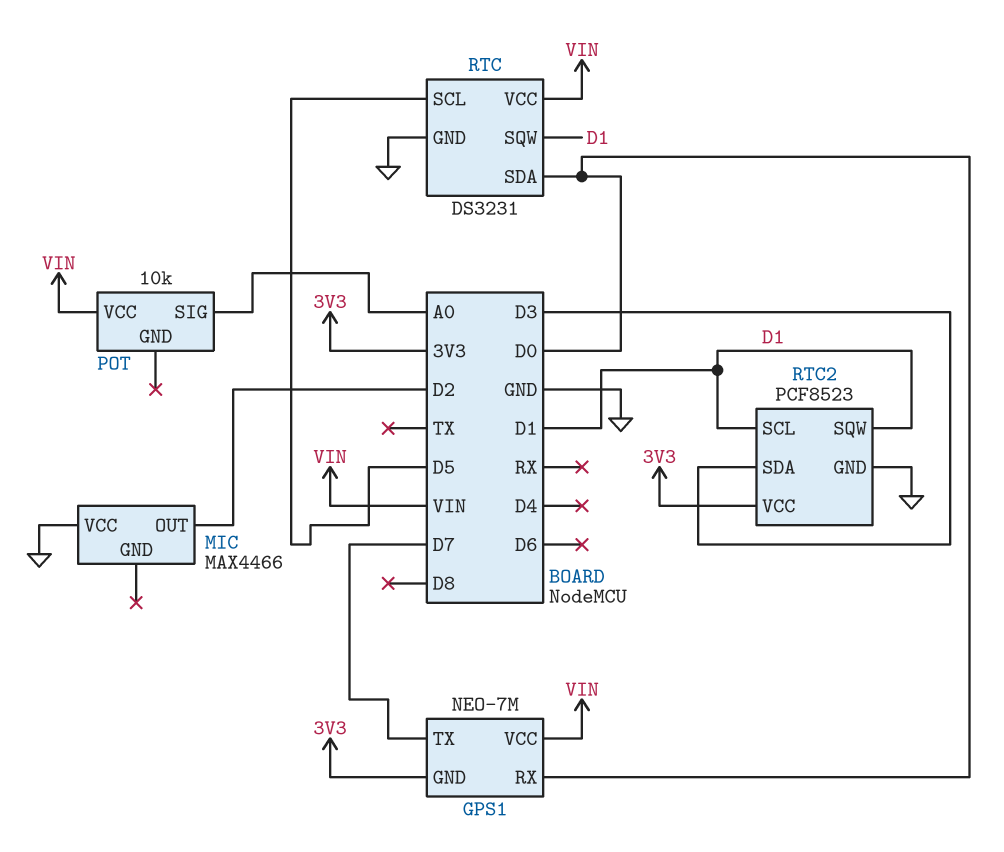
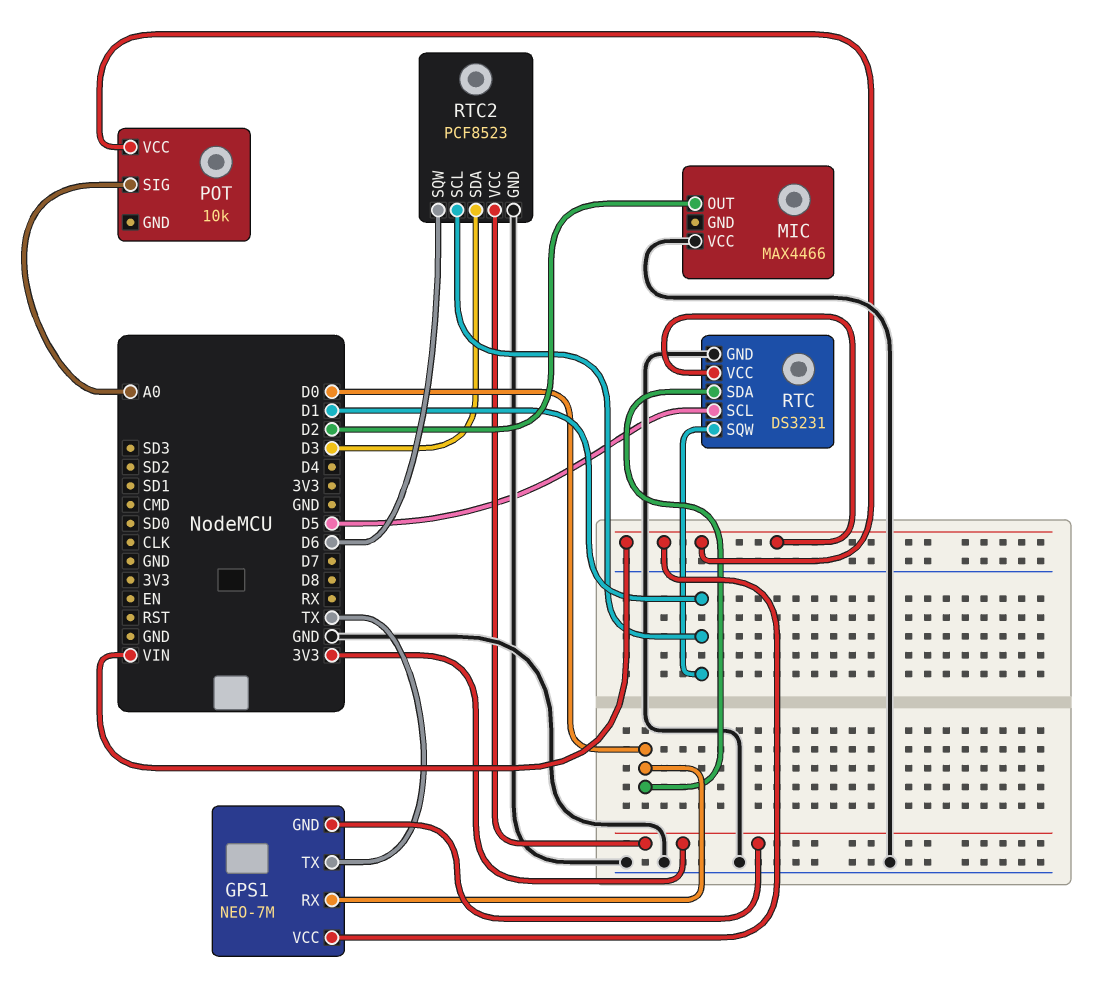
GPS1 pin TX: D7 -> TX
RTC2 pin SQW: D1 -> D6

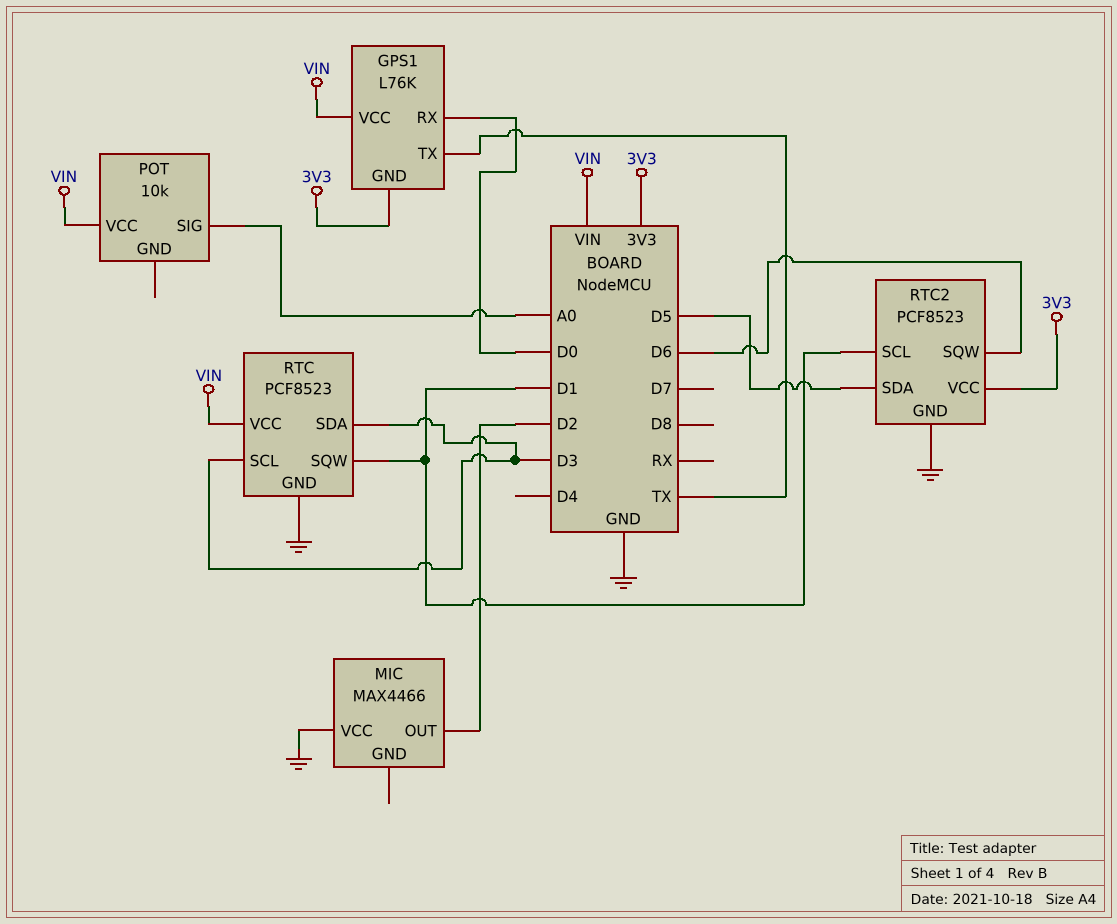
GPS1: NEO-7M -> L76K
RTC: DS3231 -> PCF8523
RTC pin SCL: D5 -> D3
RTC pin SDA: D0 -> D3
RTC2 pin SDA: D3 -> D5

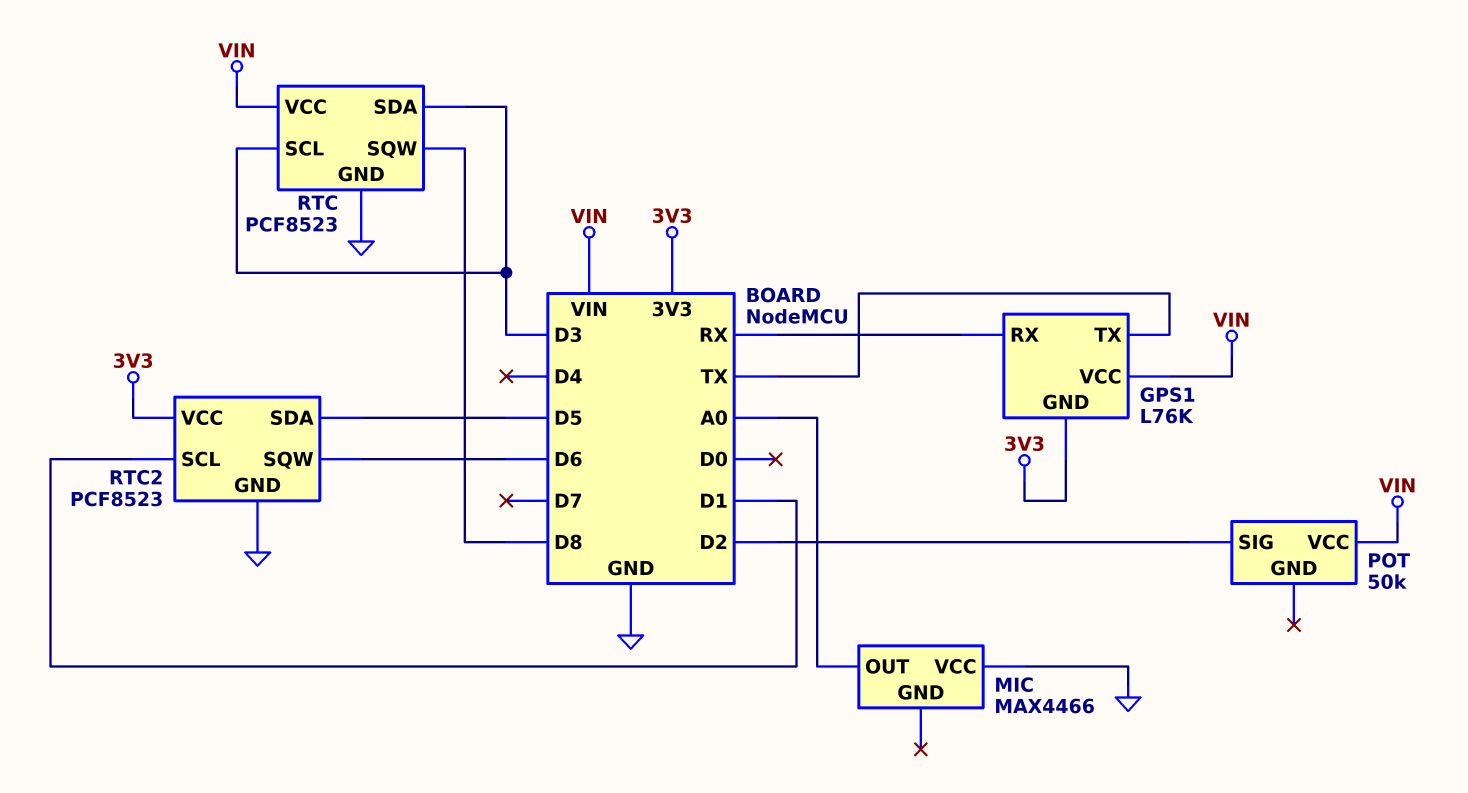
GPS1 pin RX: D0 -> RX
MIC pin OUT: D2 -> A0
POT: 10k -> 50k
POT pin SIG: A0 -> D2
RTC pin SQW: D1 -> D8

